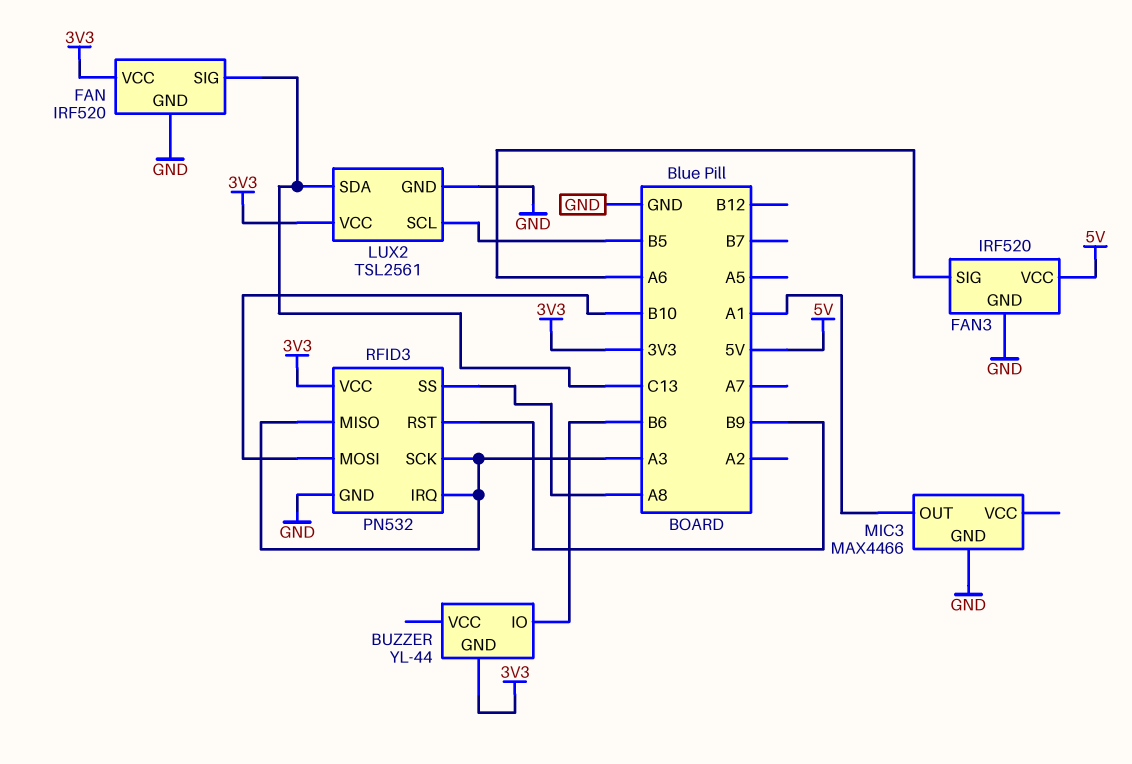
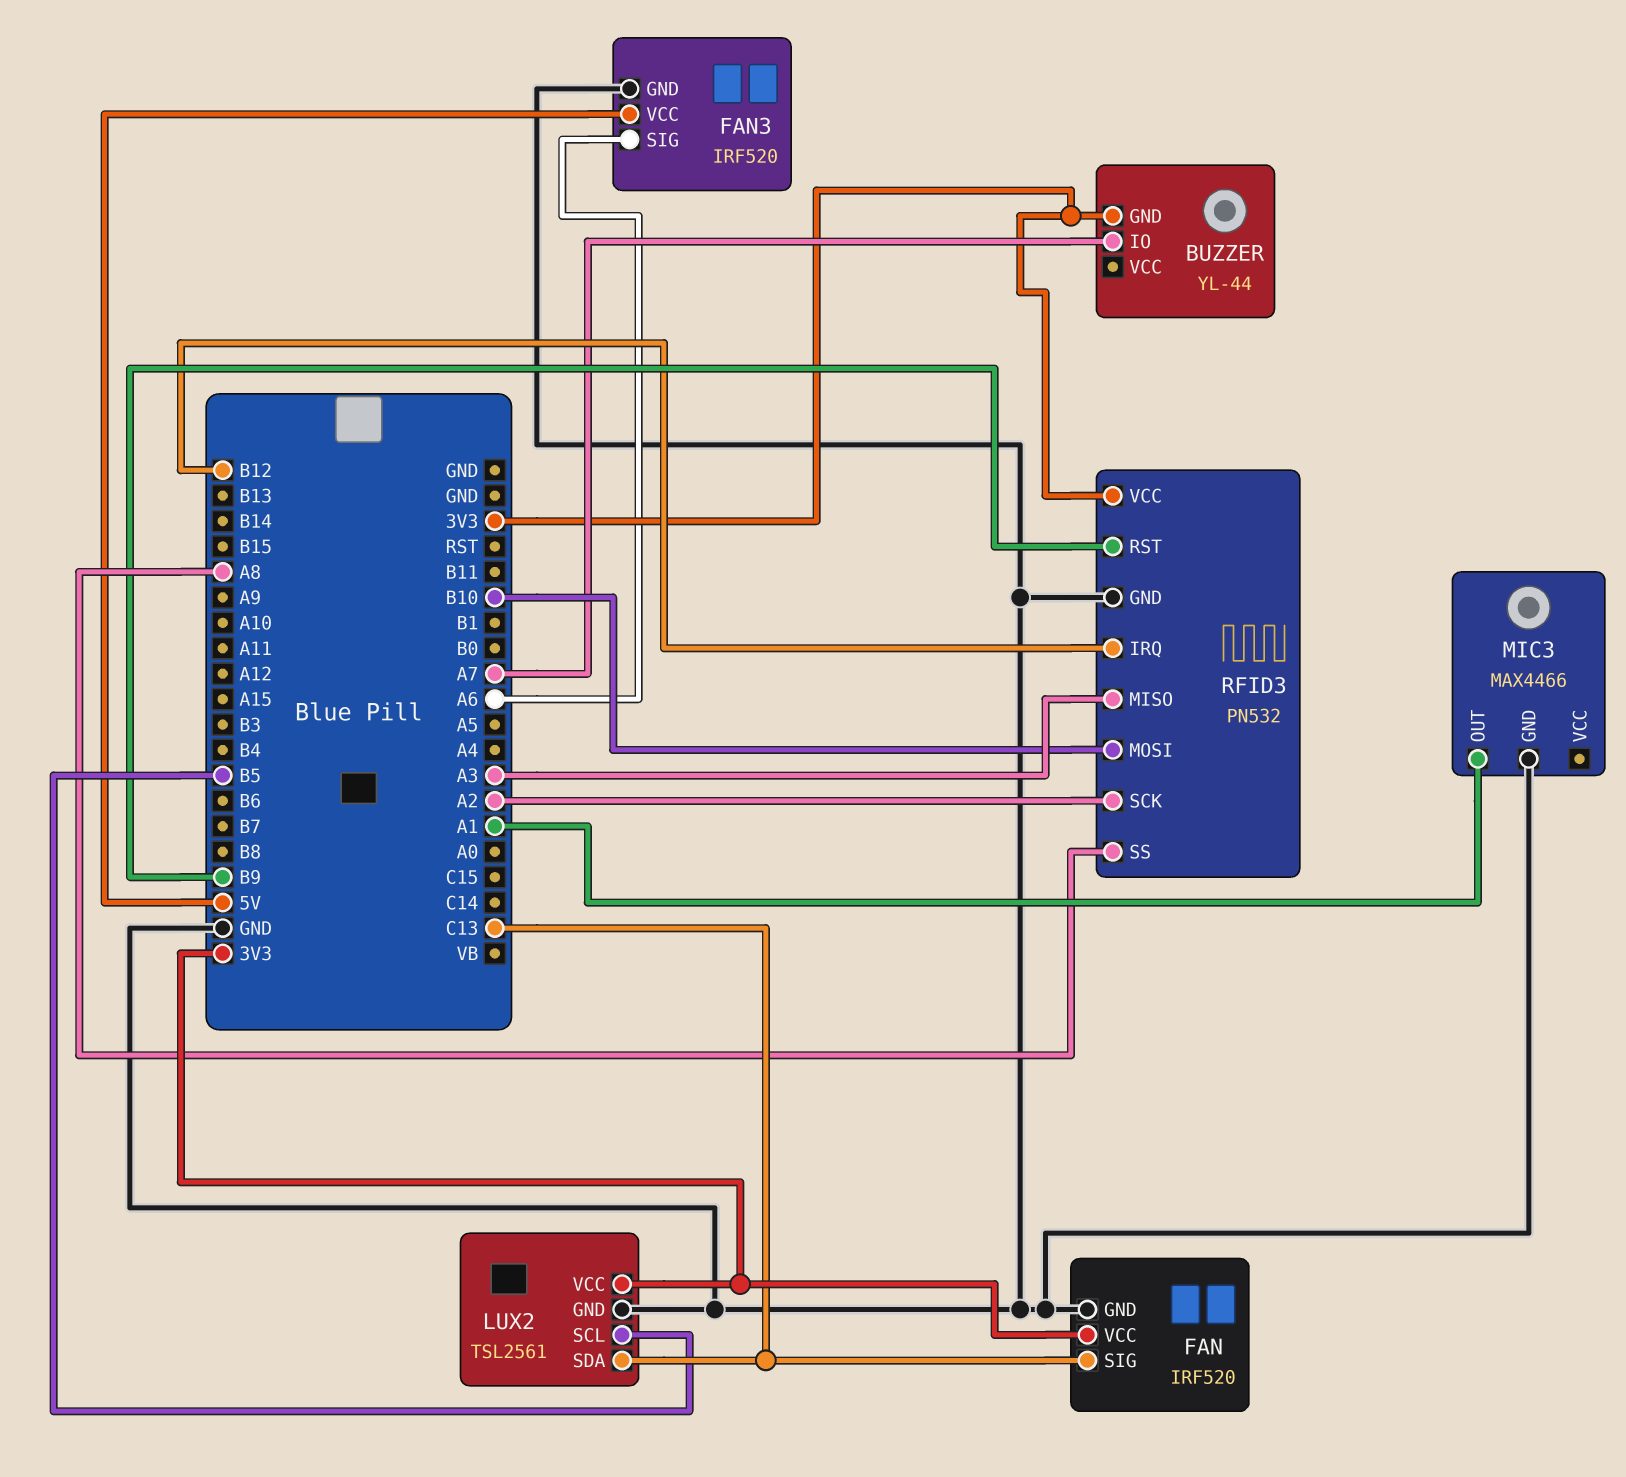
BUZZER pin IO: B6 -> A7
RFID3 pin IRQ: A3 -> B12
RFID3 pin SCK: A3 -> A2

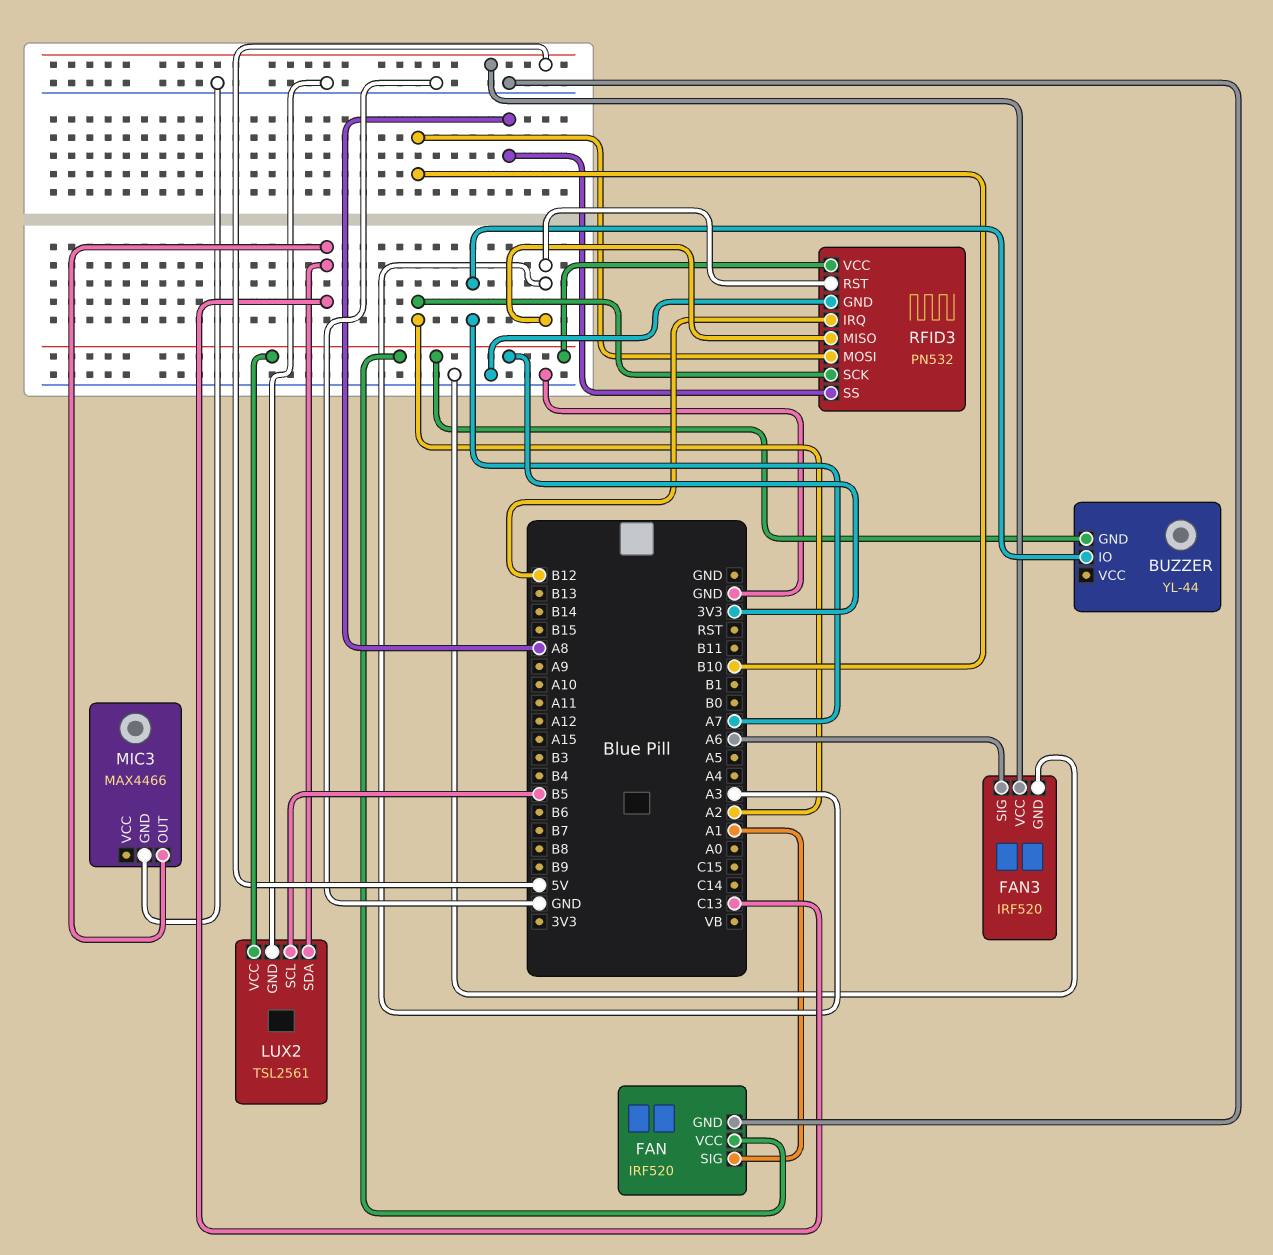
FAN pin SIG: C13 -> A1
MIC3 pin OUT: A1 -> C13
RFID3 pin RST: B9 -> A3

